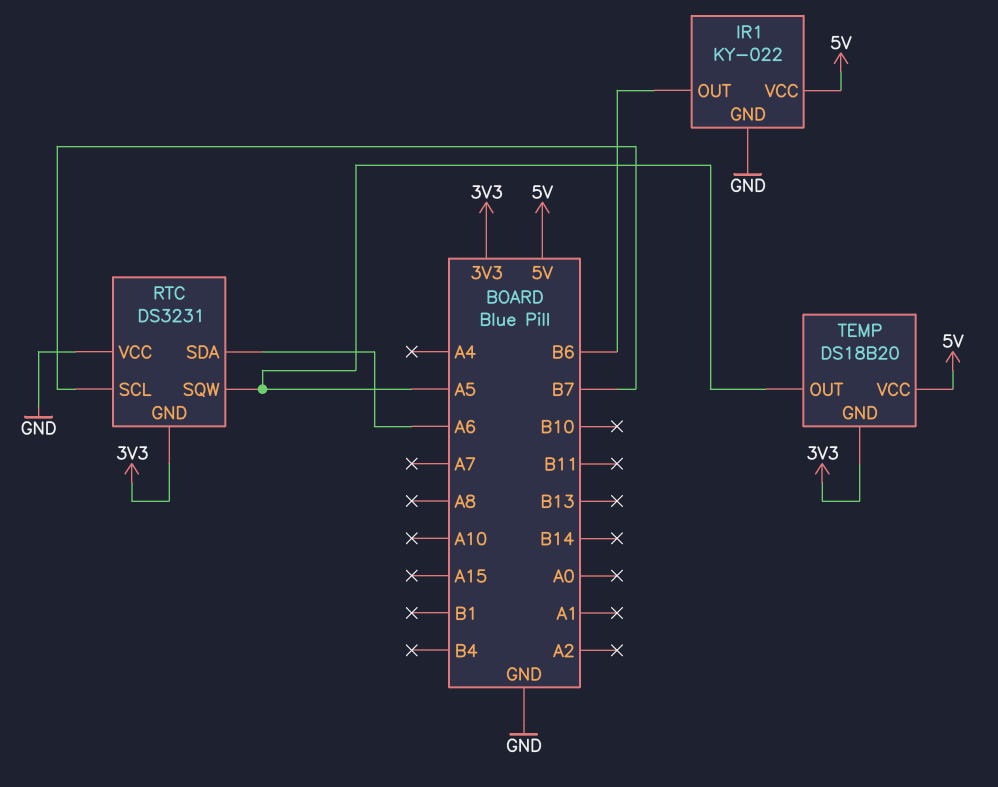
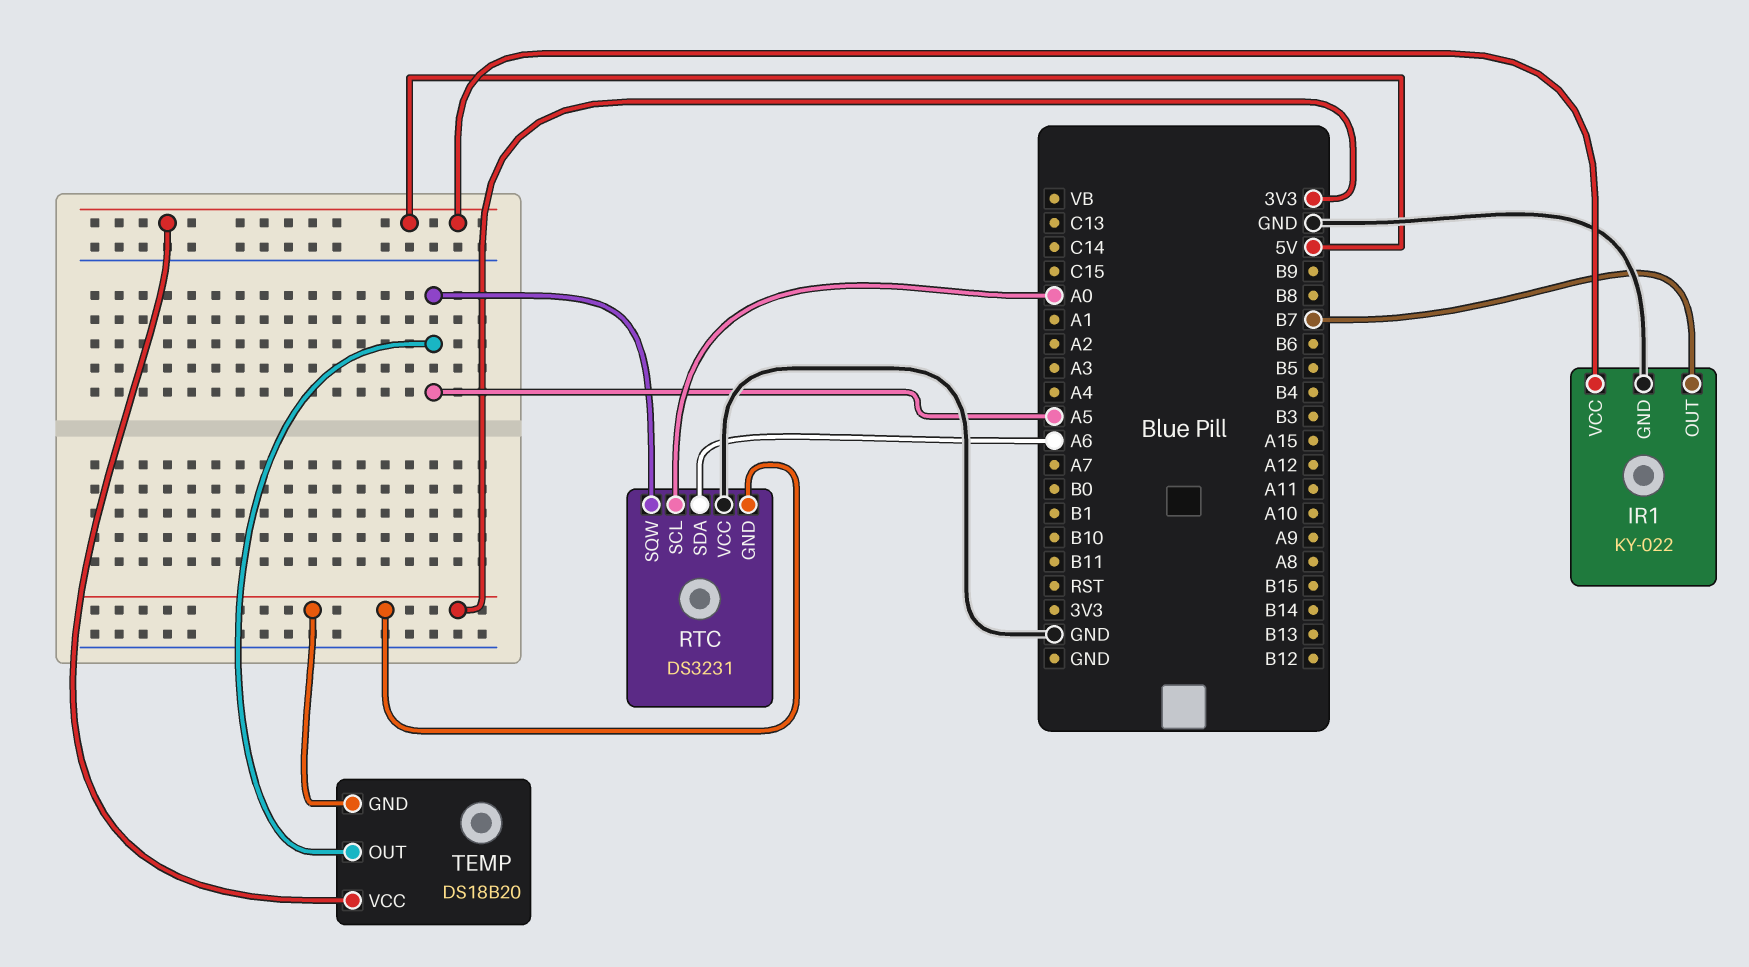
IR1 pin OUT: B6 -> B7
RTC pin SCL: B7 -> A0

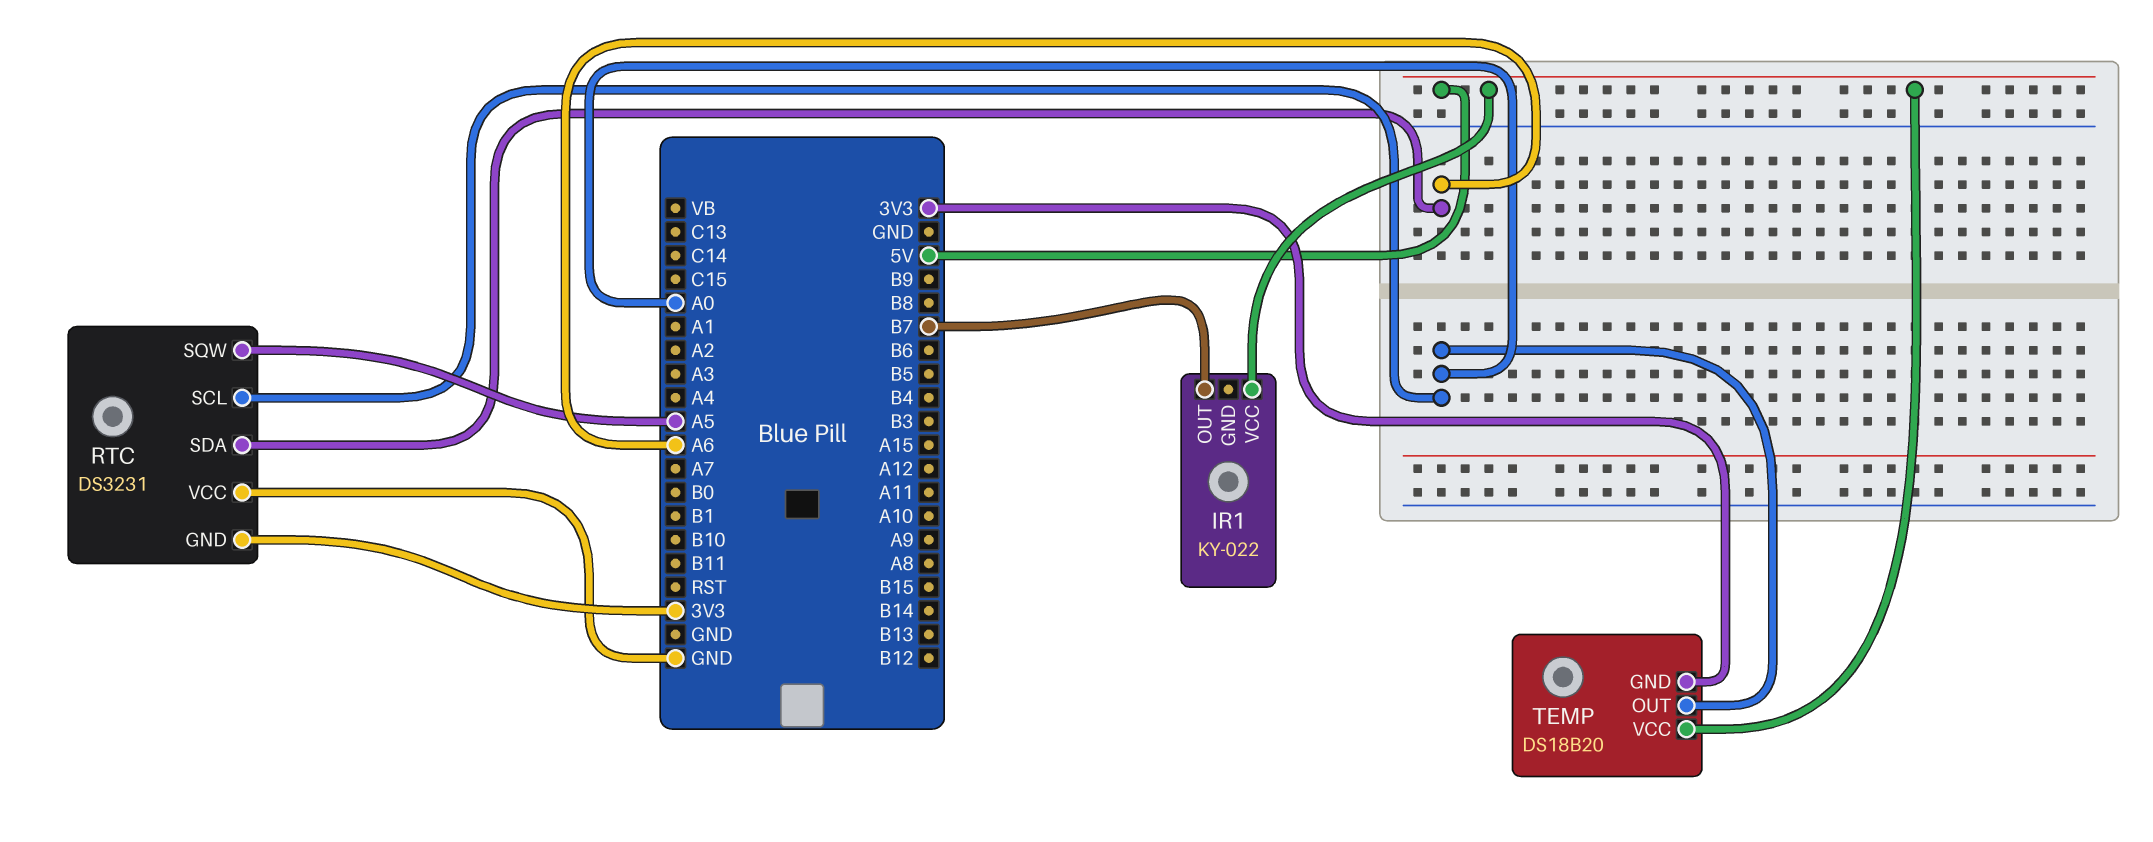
IR1 pin GND: GND -> none
TEMP pin OUT: A5 -> A0

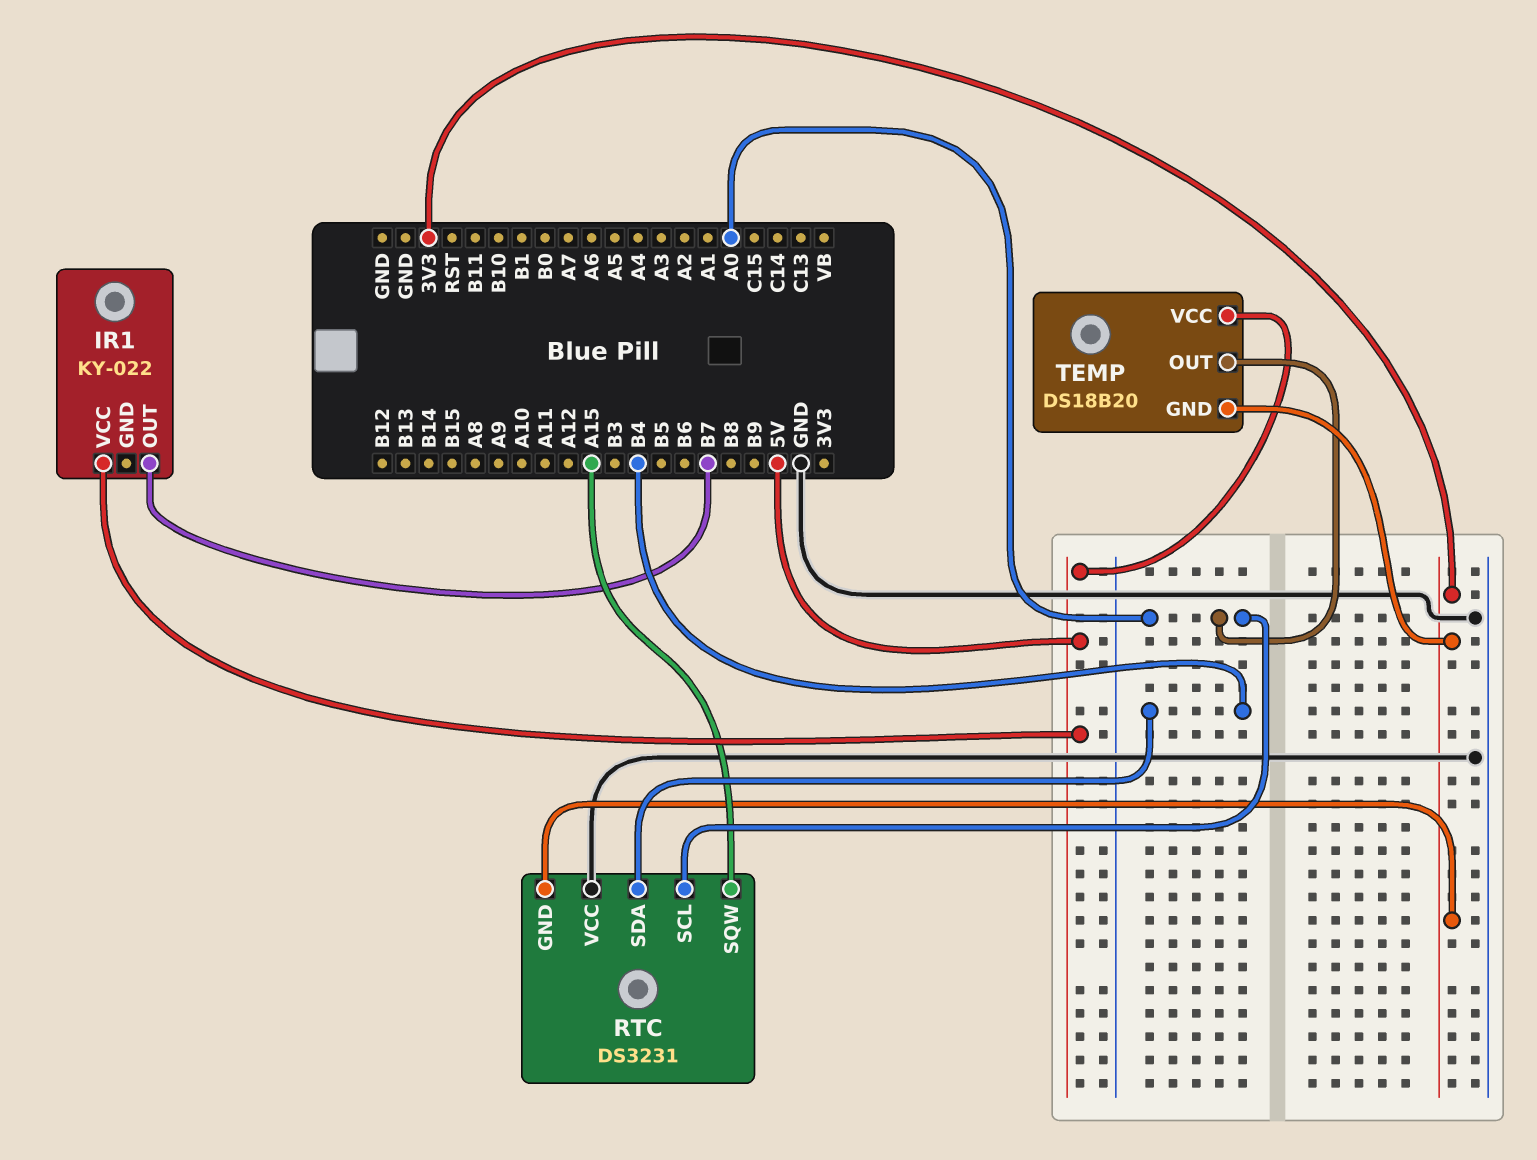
RTC pin SDA: A6 -> B4
RTC pin SQW: A5 -> A15

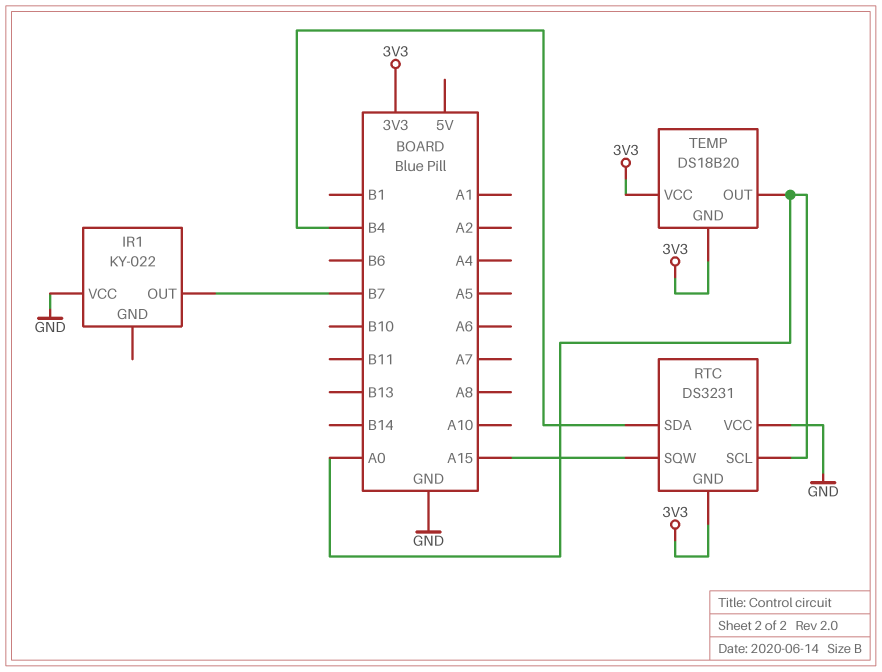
IR1 pin VCC: 5V -> GND
TEMP pin VCC: 5V -> 3V3

